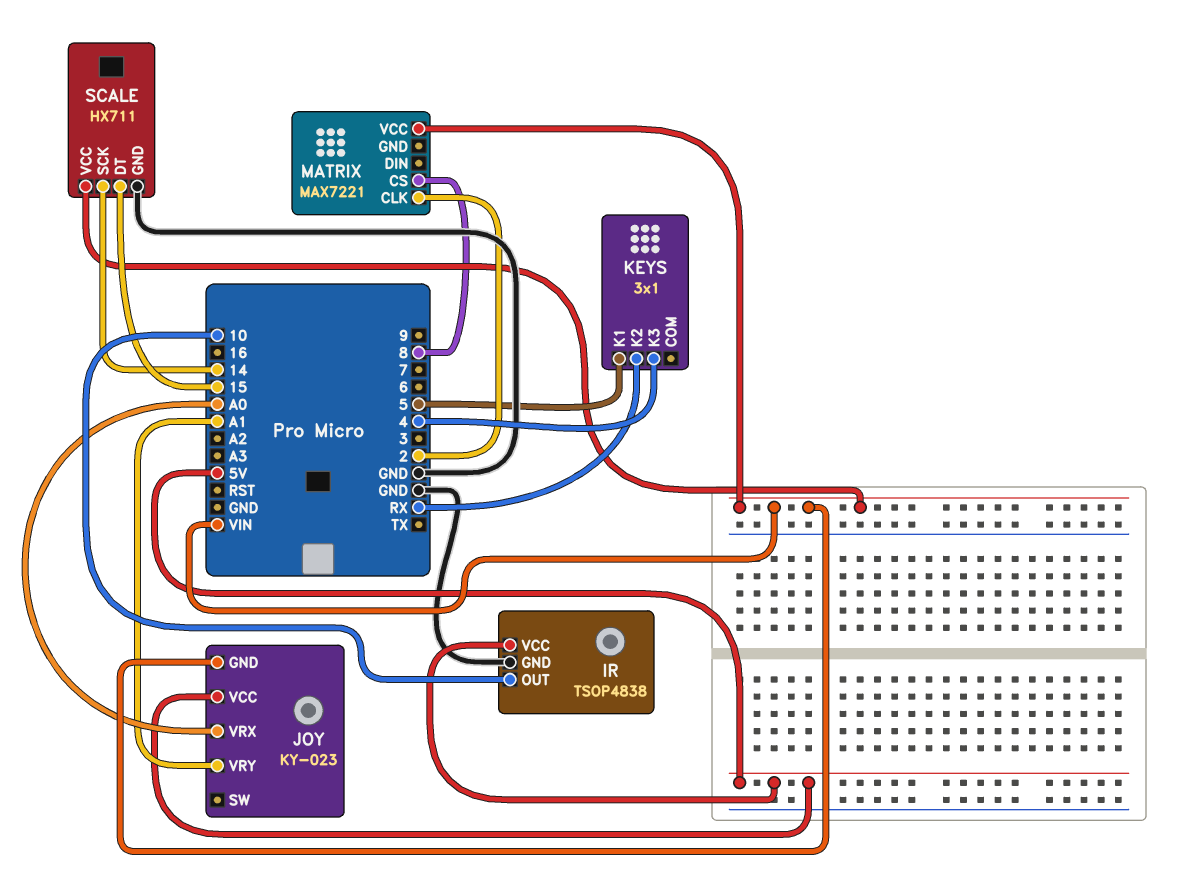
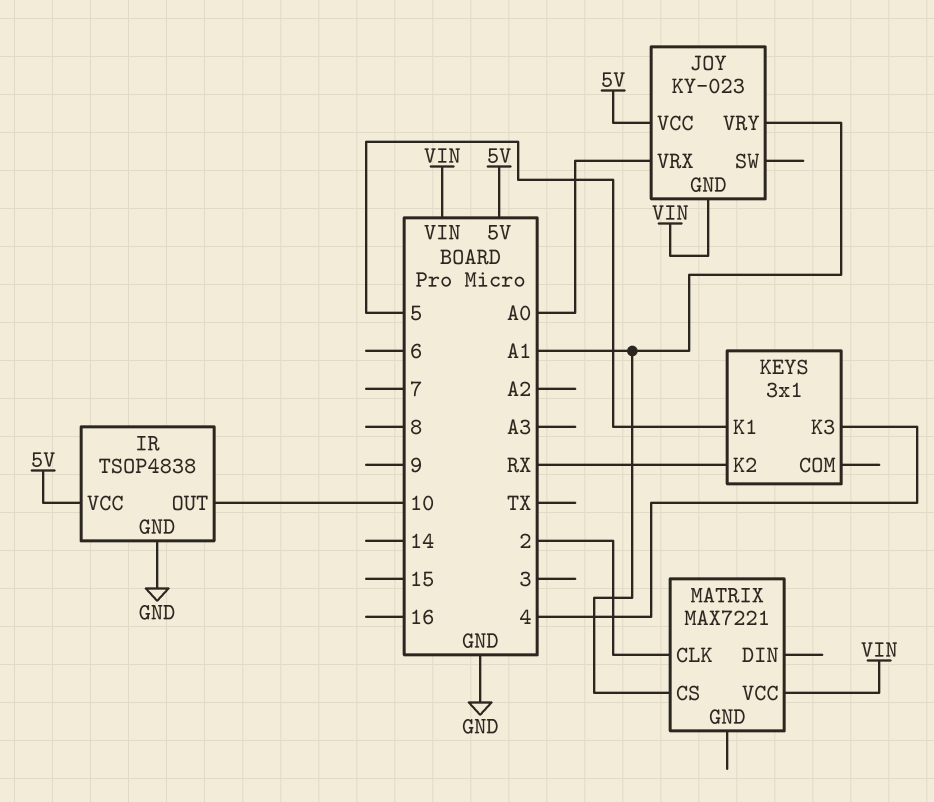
MATRIX pin CS: 8 -> A1
SCALE: HX711 -> none
SCALE pin DT: 15 -> none
SCALE pin GND: GND -> none
SCALE pin SCK: 14 -> none
SCALE pin VCC: VIN -> none

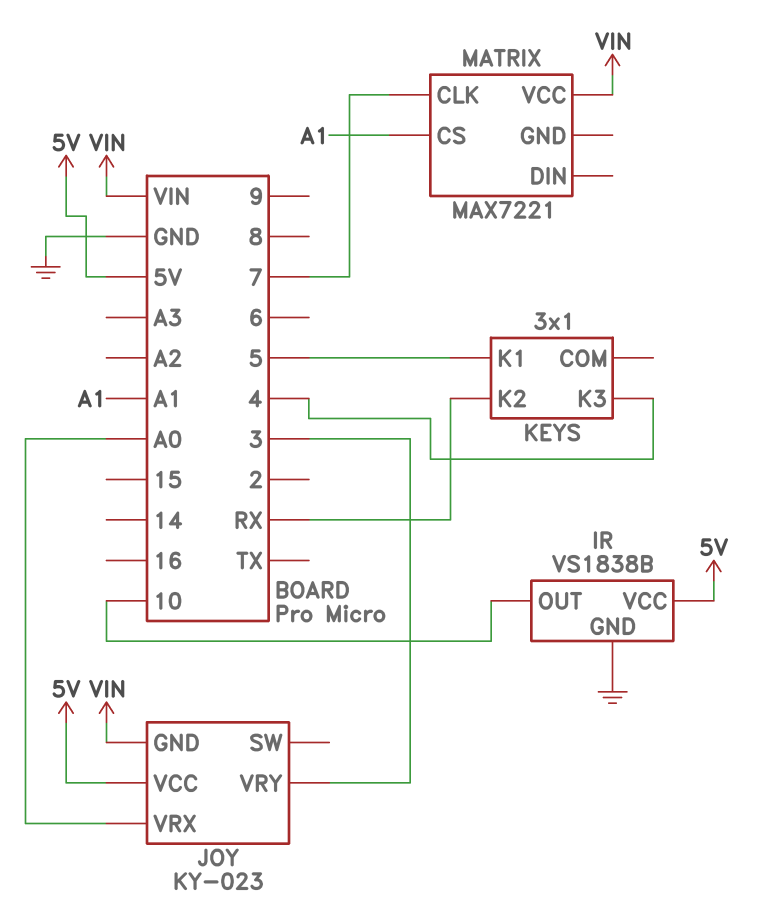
IR: TSOP4838 -> VS1838B
JOY pin VRY: A1 -> 3
MATRIX pin CLK: 2 -> 7

